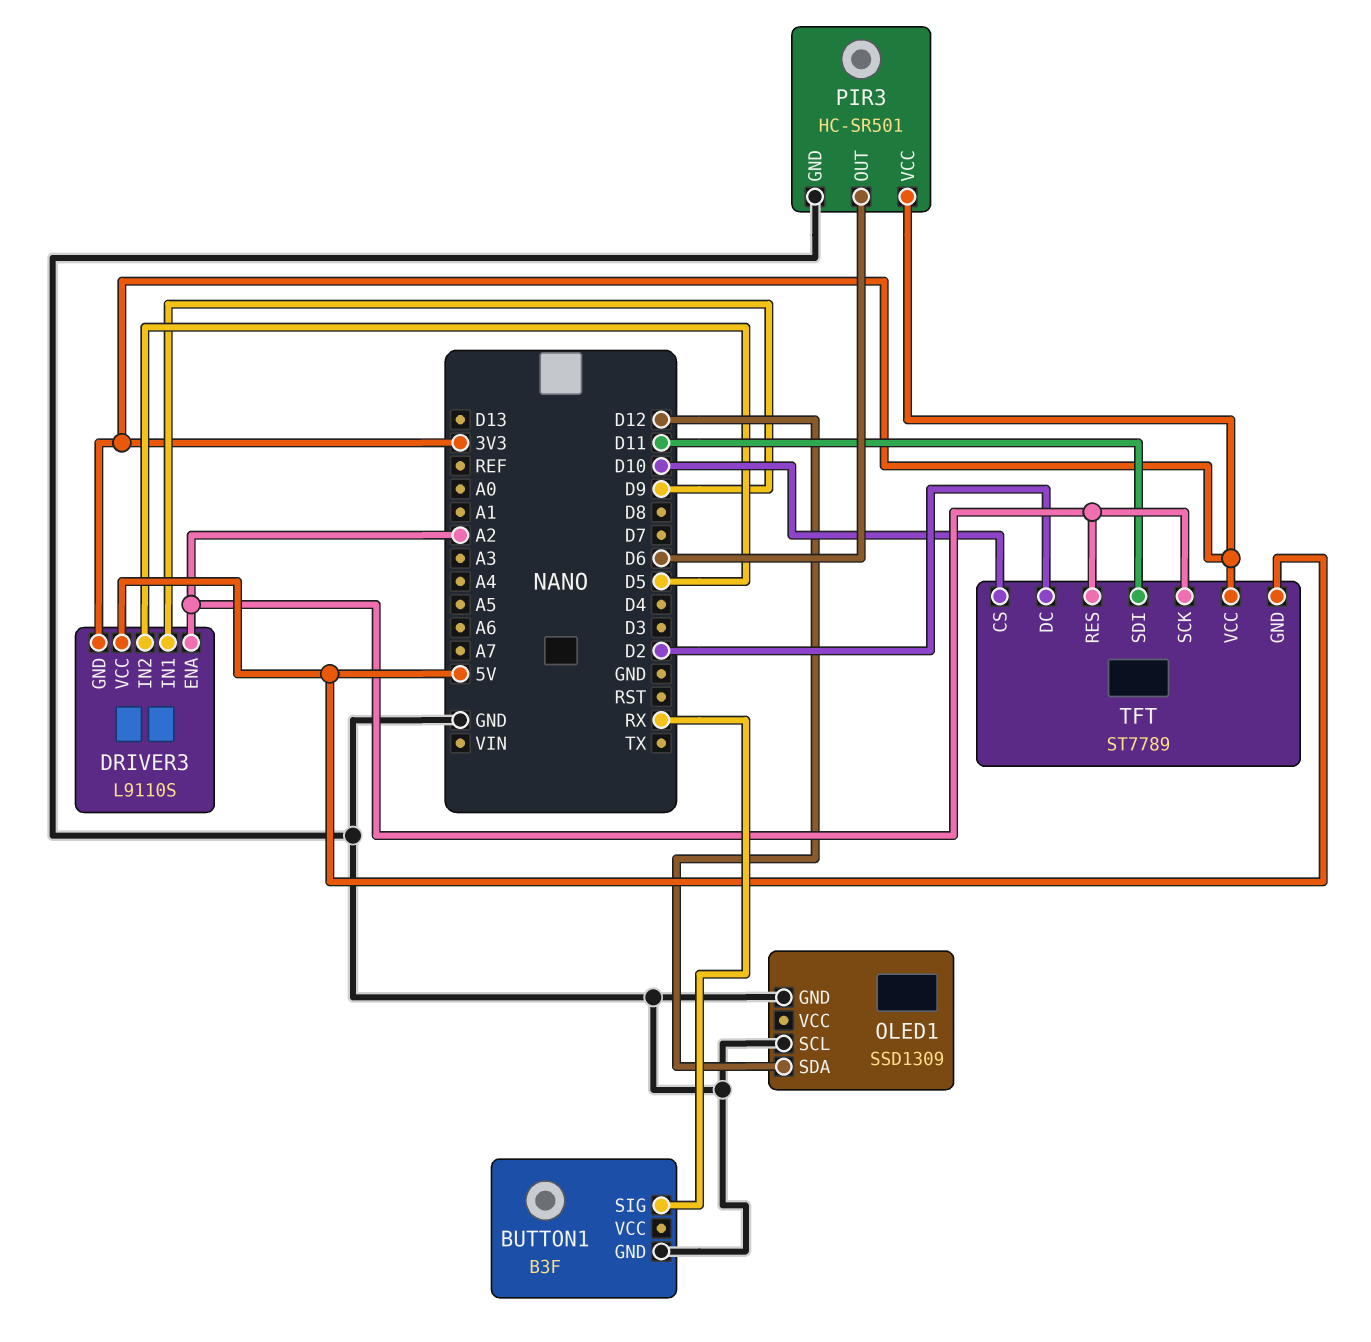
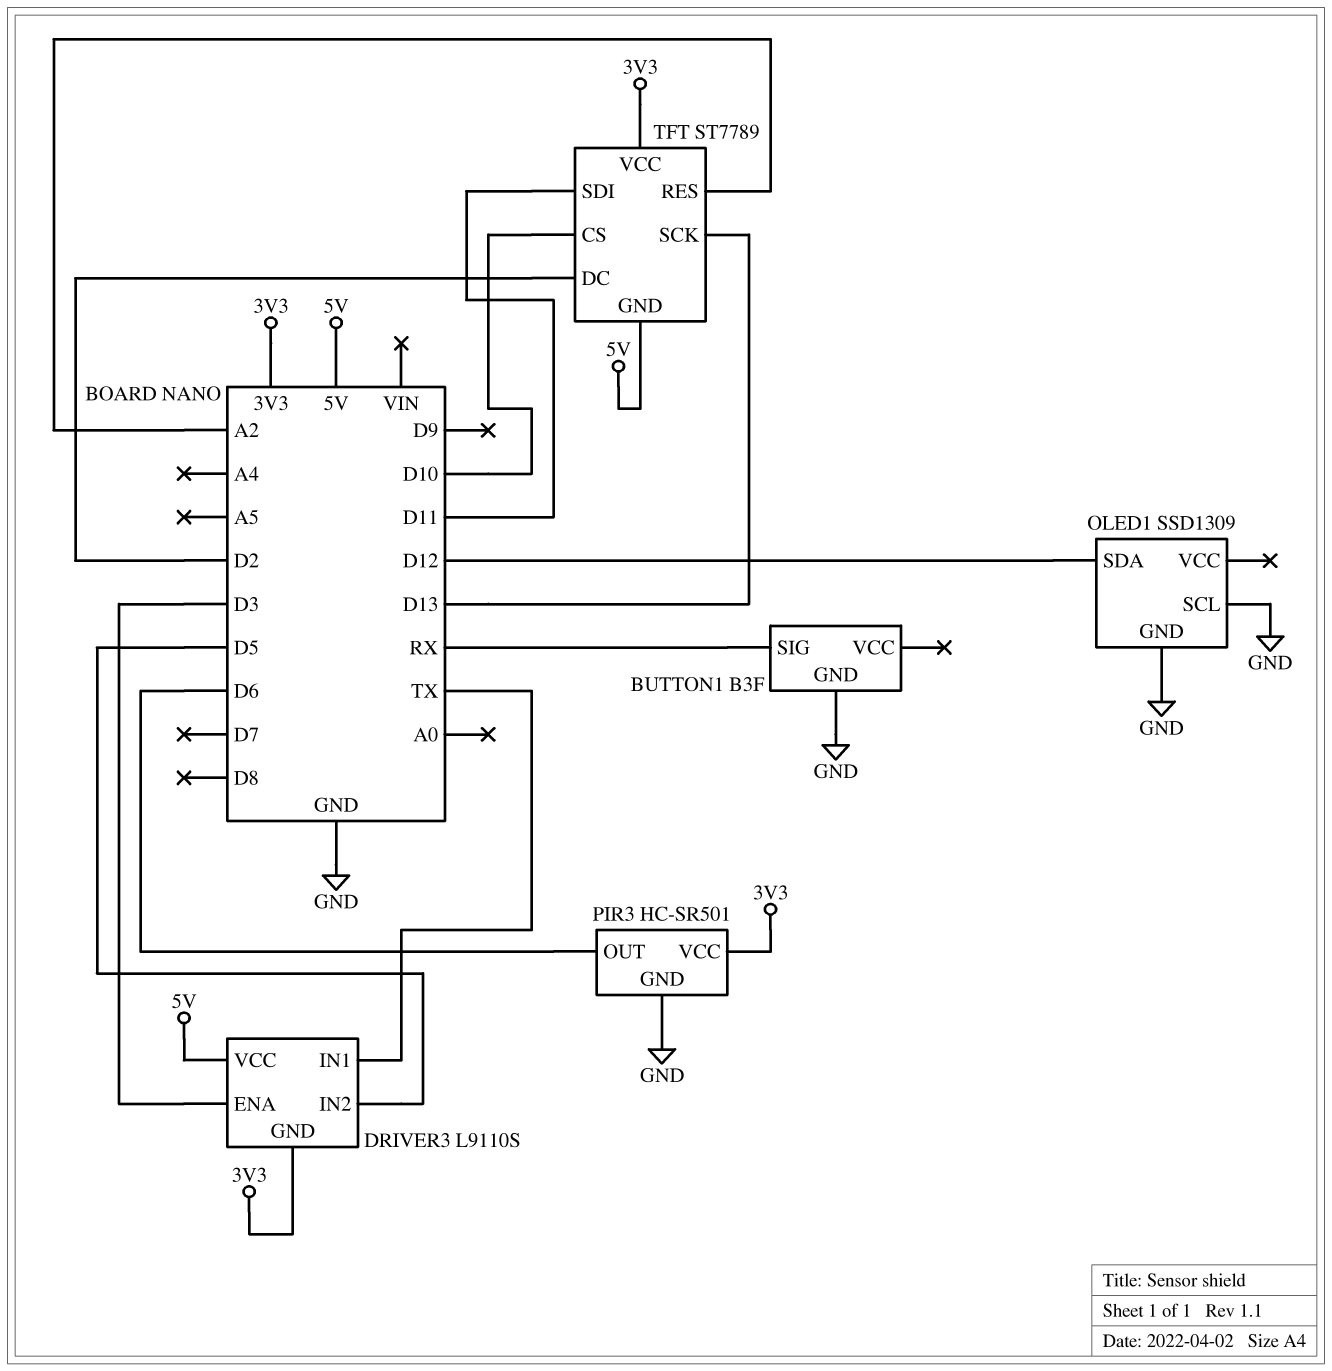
DRIVER3 pin ENA: A2 -> D3
DRIVER3 pin IN1: D9 -> TX
TFT pin SCK: A2 -> D13

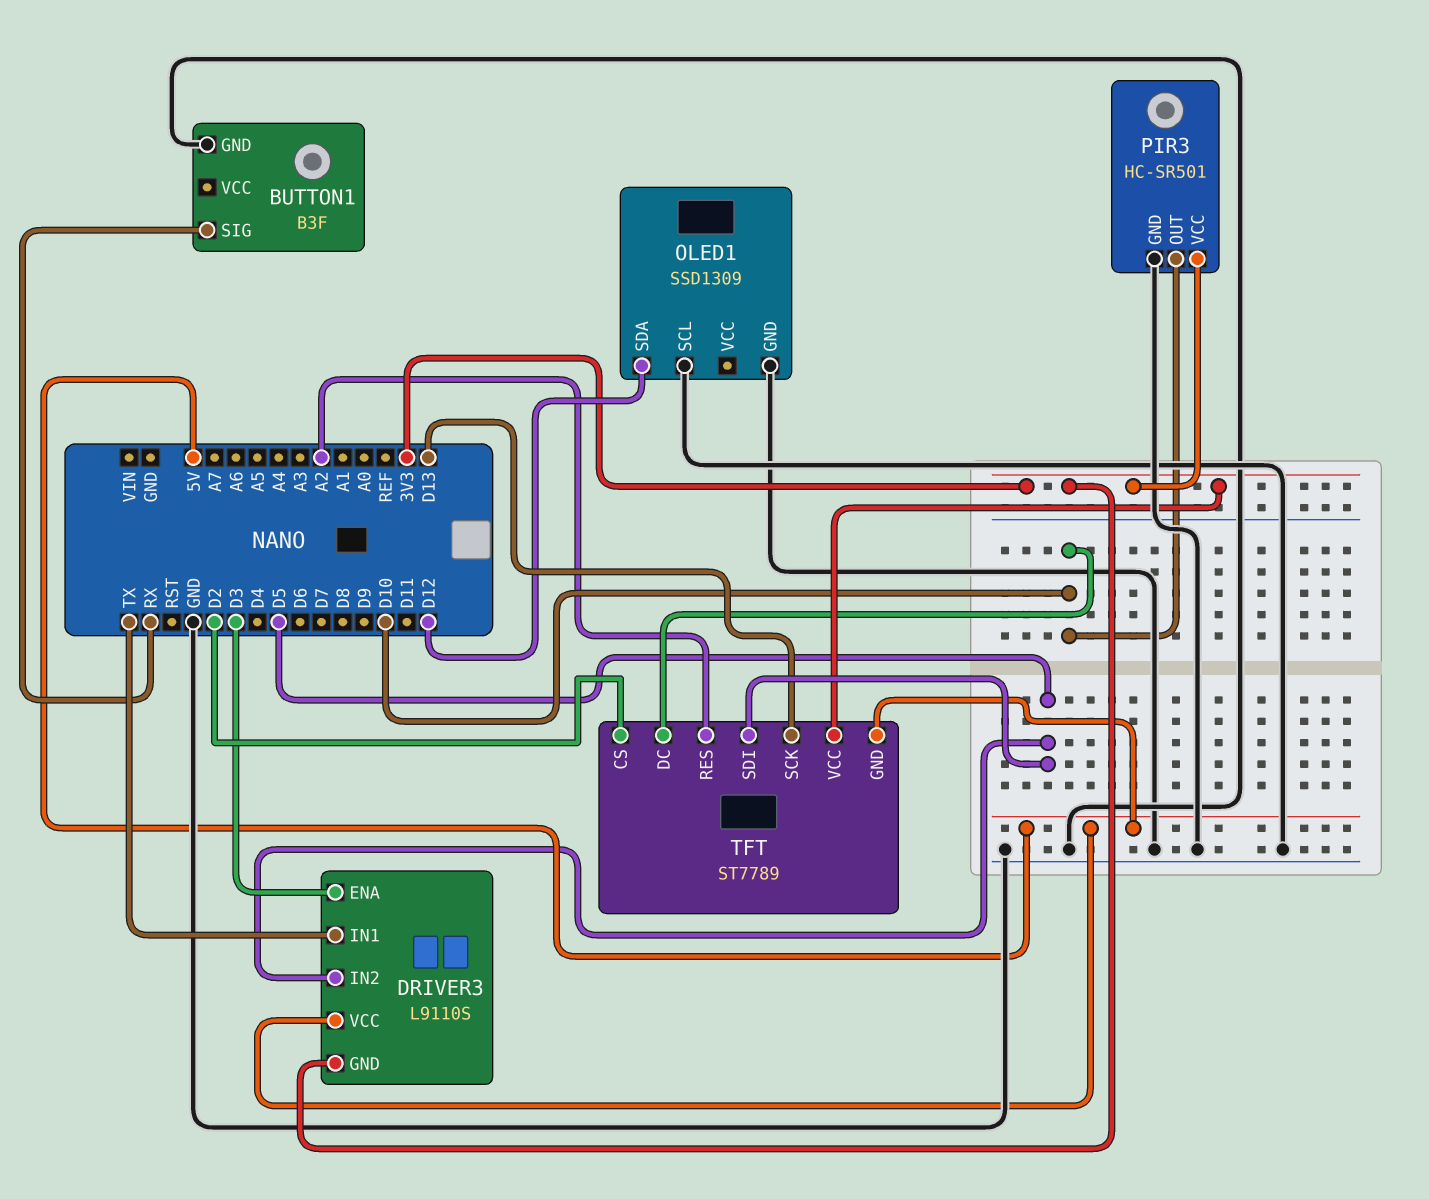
PIR3 pin OUT: D6 -> D10
TFT pin CS: D10 -> D2
TFT pin DC: D2 -> D10
TFT pin SDI: D11 -> D5

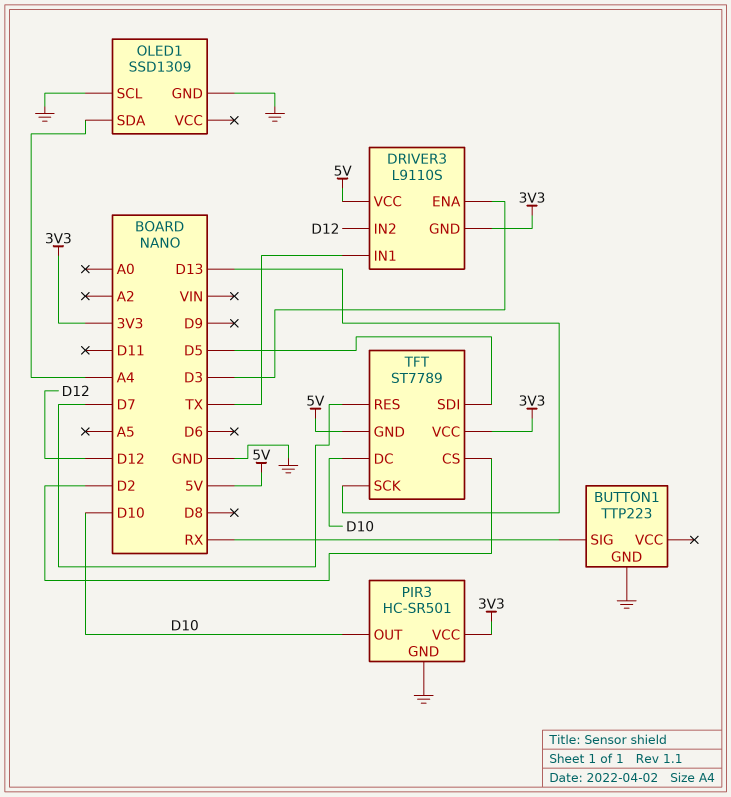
BUTTON1: B3F -> TTP223
DRIVER3 pin IN2: D5 -> D12
OLED1 pin SDA: D12 -> A4
TFT pin RES: A2 -> D7

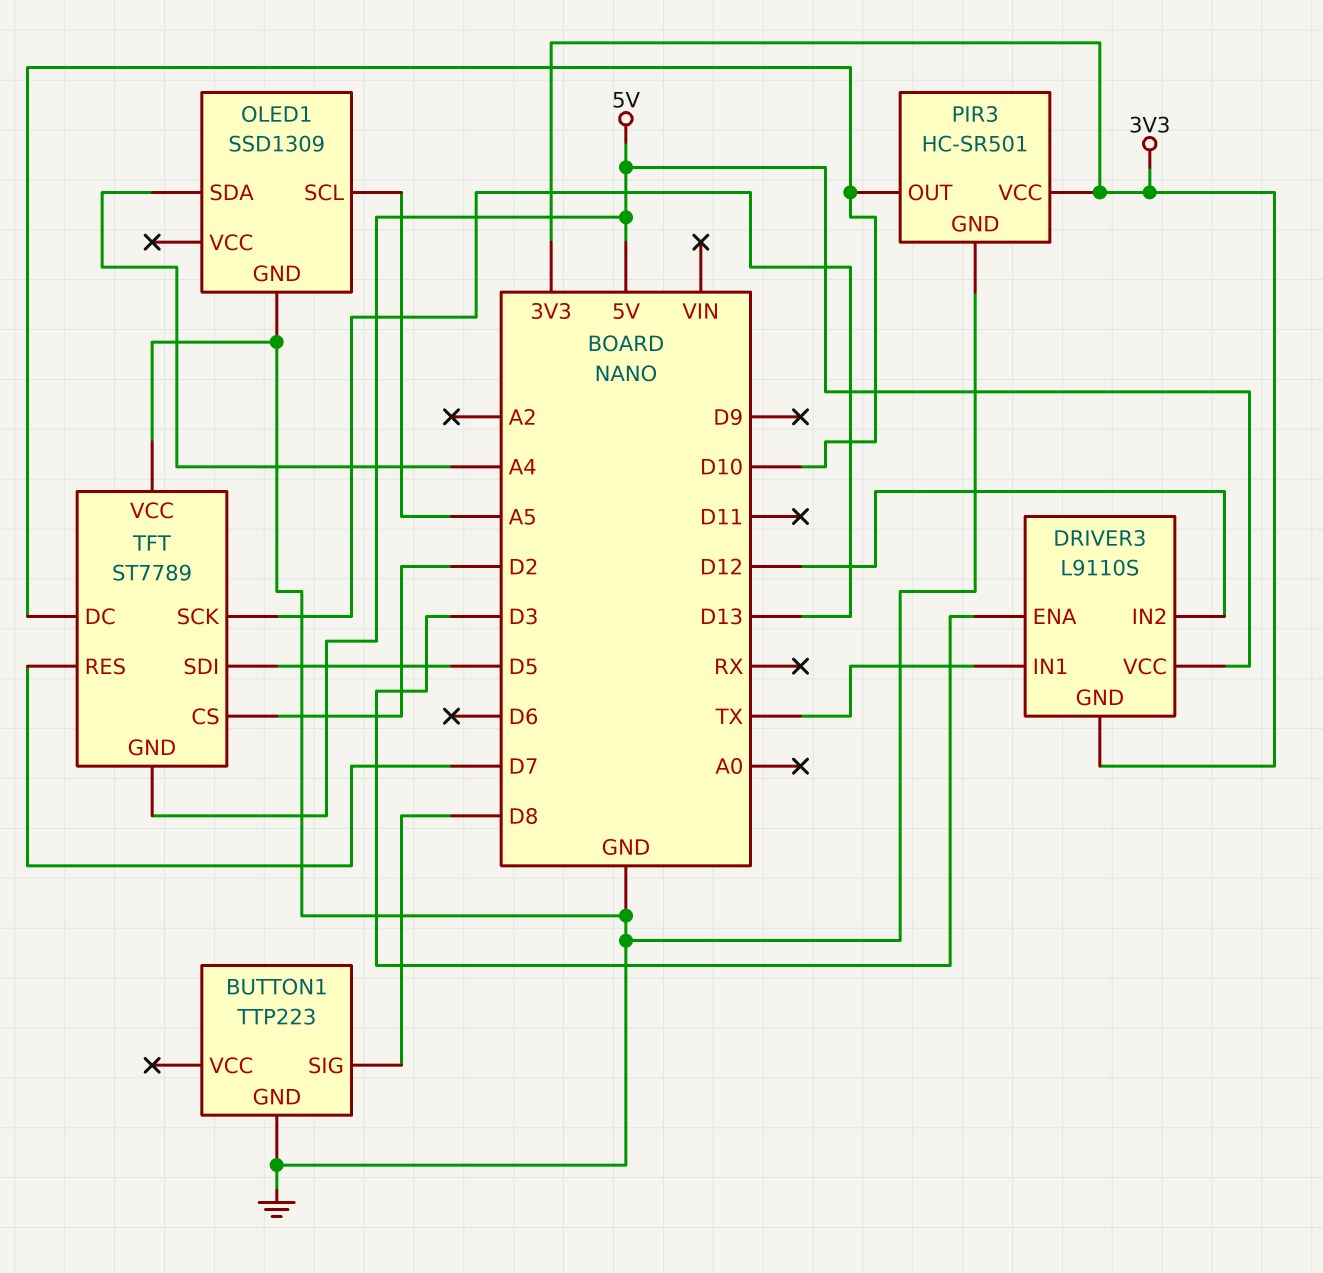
BUTTON1 pin SIG: RX -> D8
OLED1 pin SCL: GND -> A5
TFT pin VCC: 3V3 -> GND

